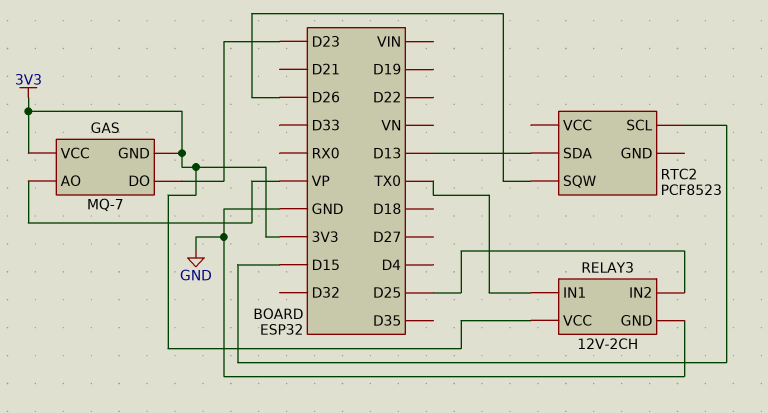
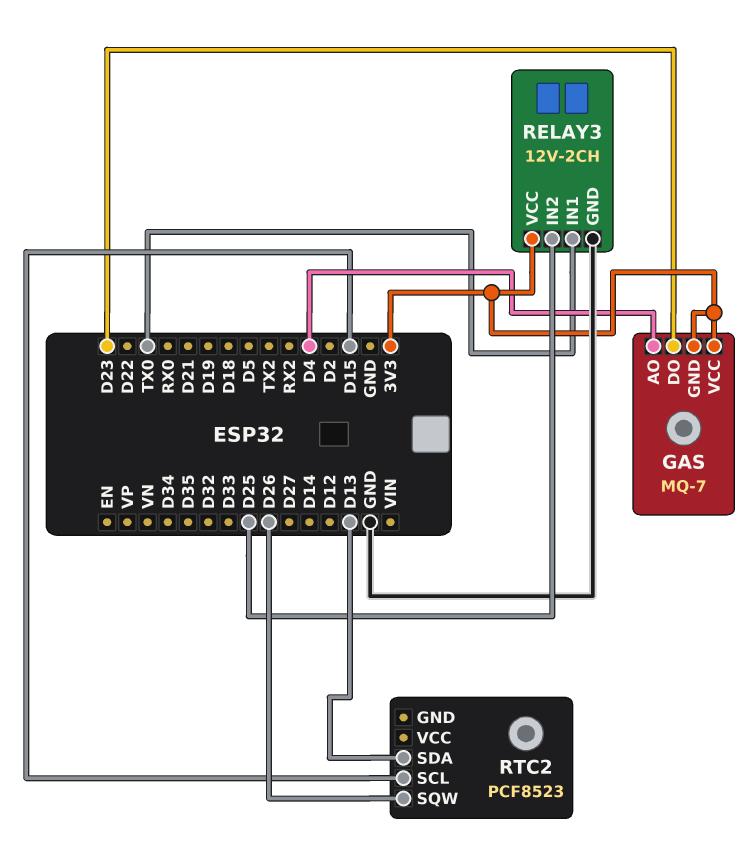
GAS pin AO: VP -> D4

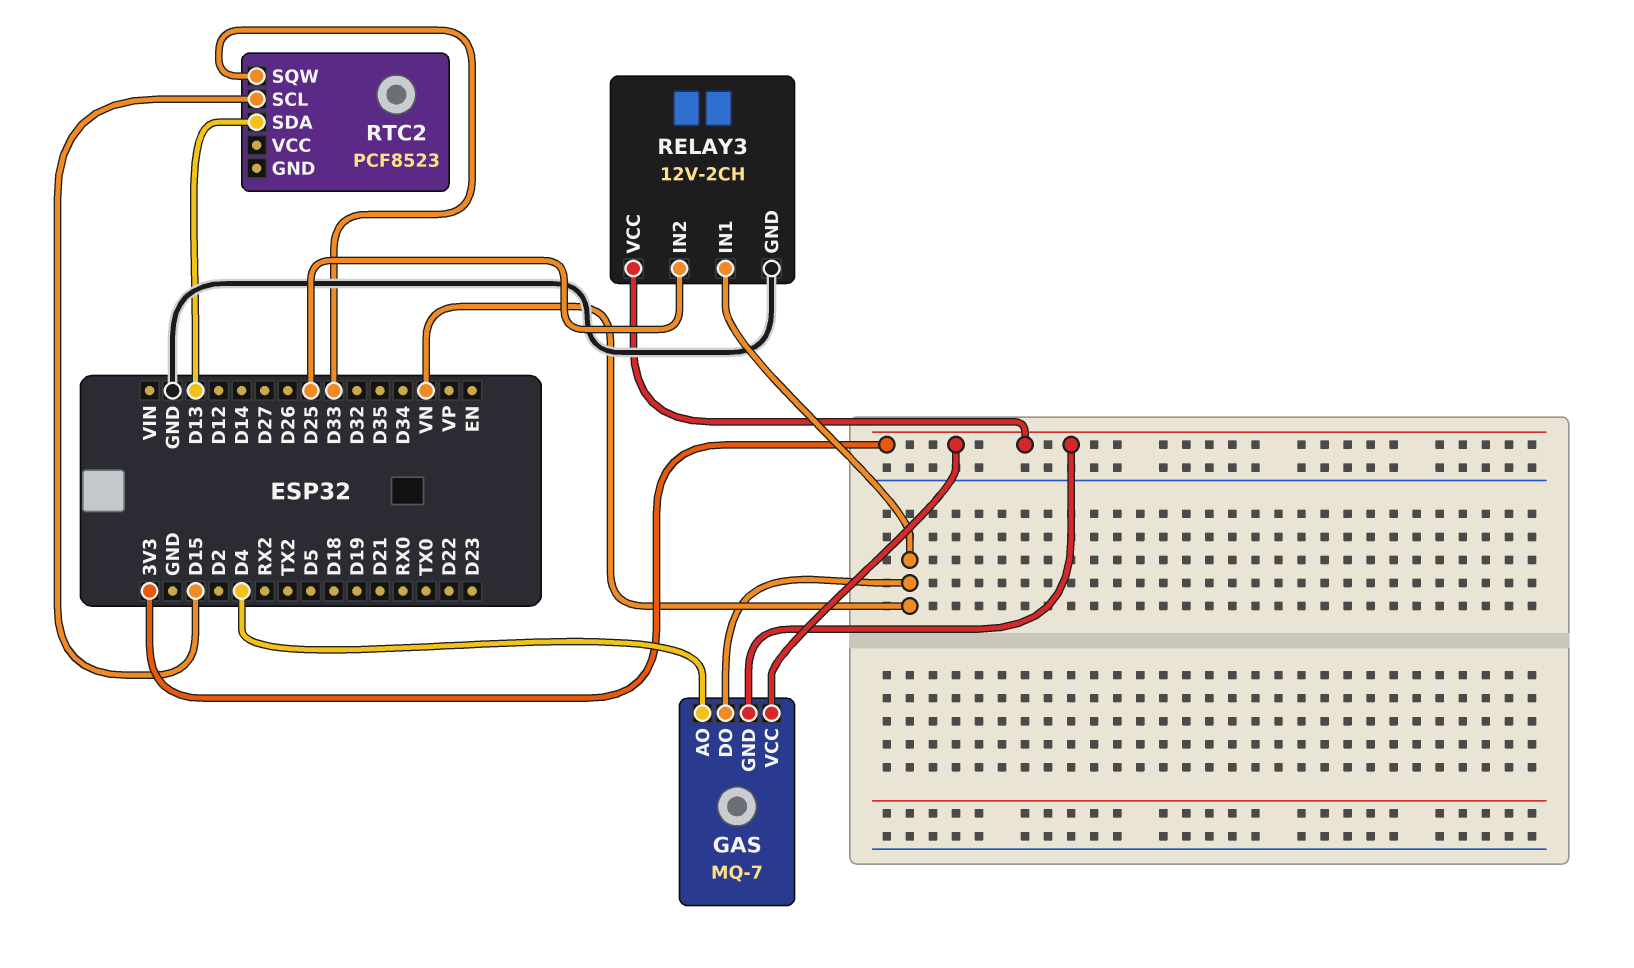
GAS pin DO: D23 -> VN
RELAY3 pin IN1: TX0 -> VN
RTC2 pin SQW: D26 -> D33

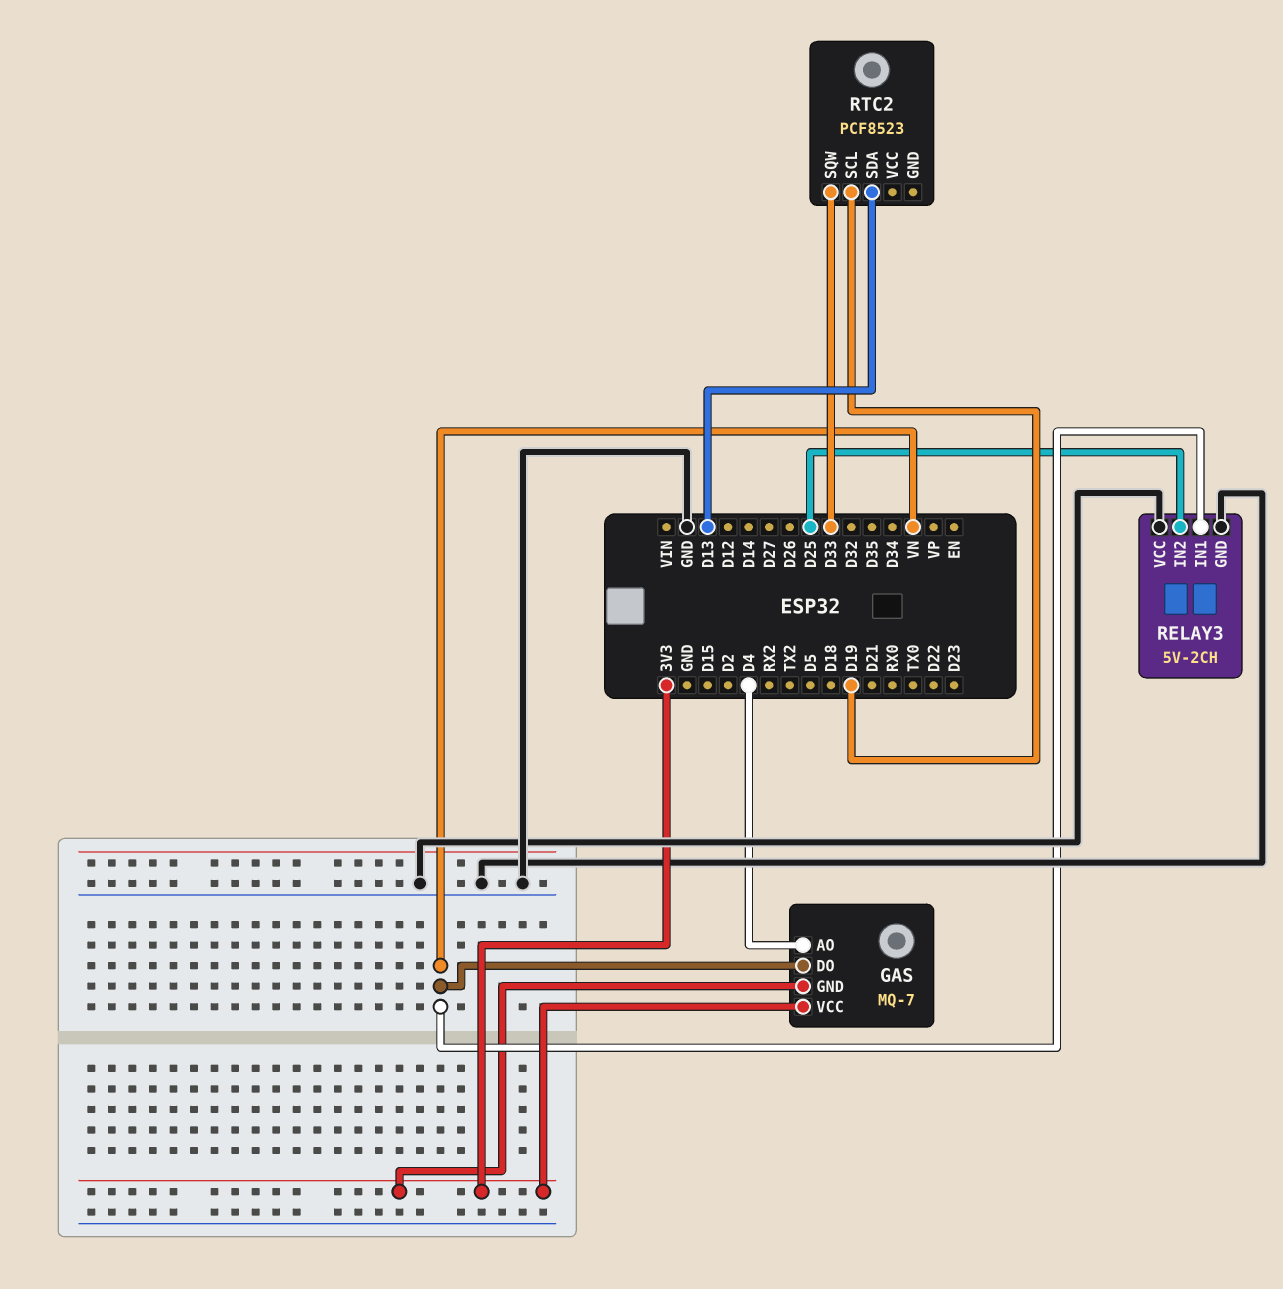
RELAY3: 12V-2CH -> 5V-2CH
RELAY3 pin VCC: 3V3 -> GND
RTC2 pin SCL: D15 -> D19

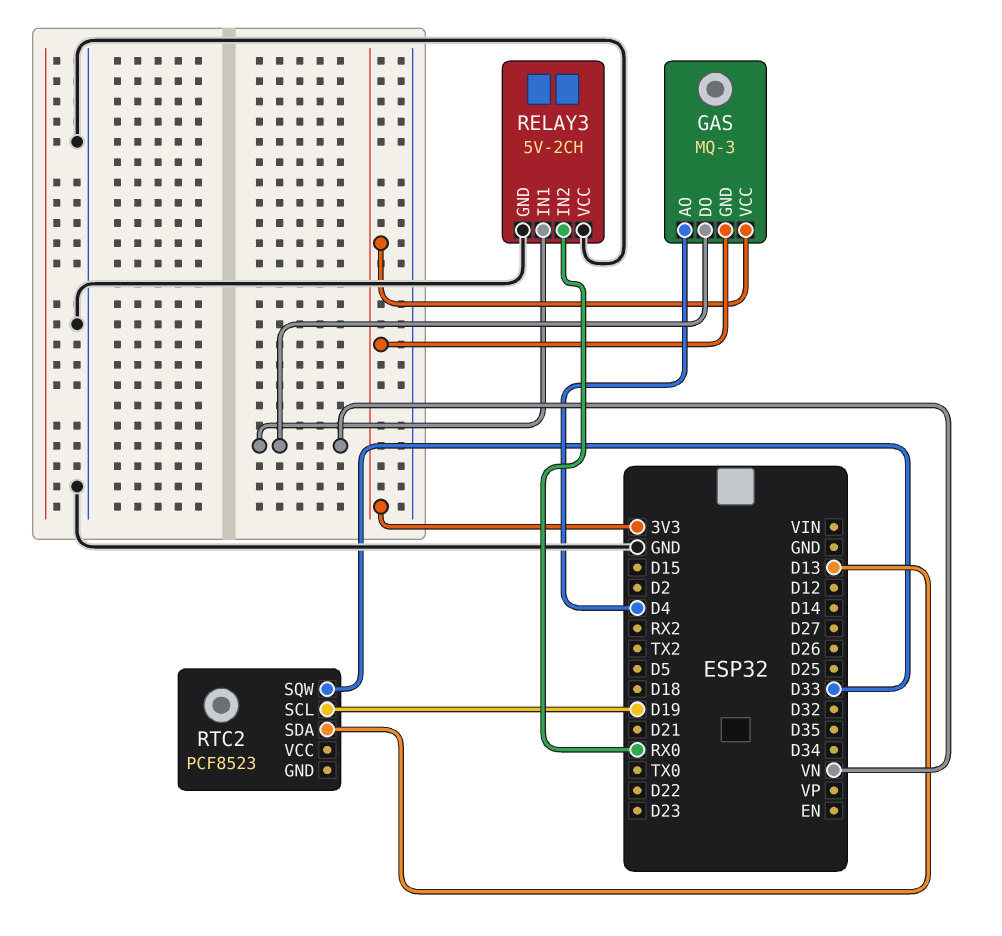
GAS: MQ-7 -> MQ-3
RELAY3 pin IN2: D25 -> RX0

